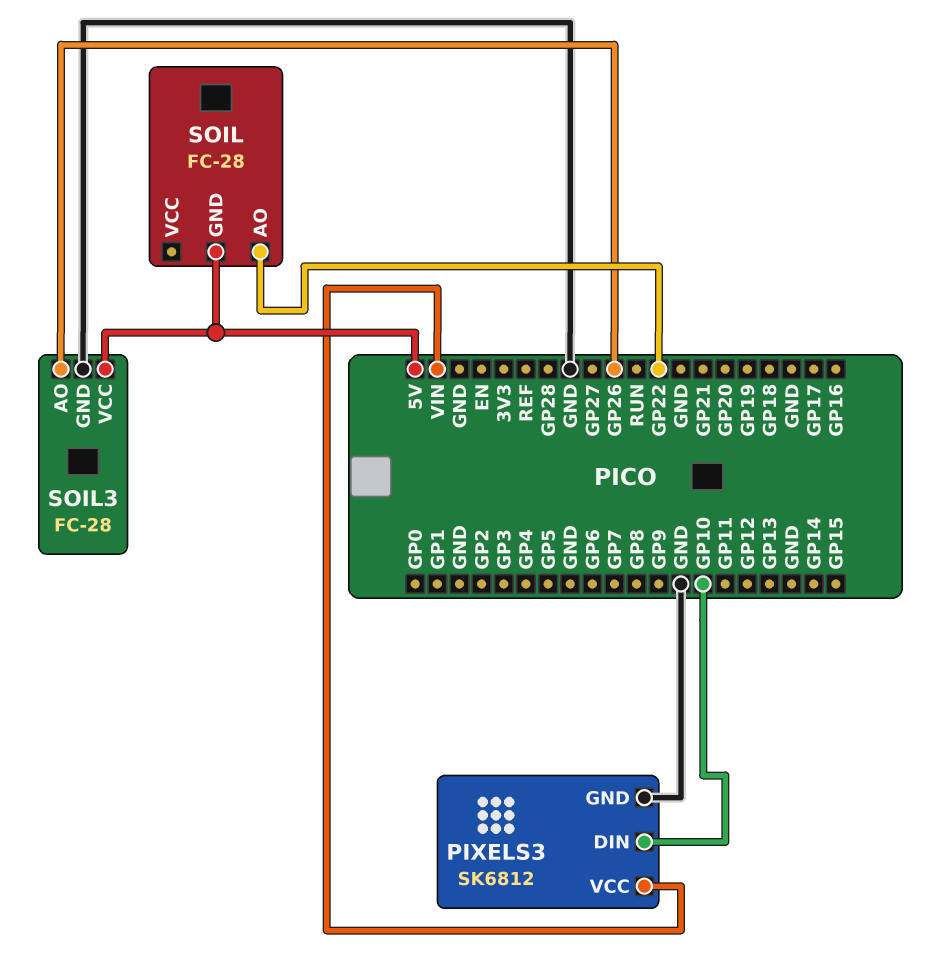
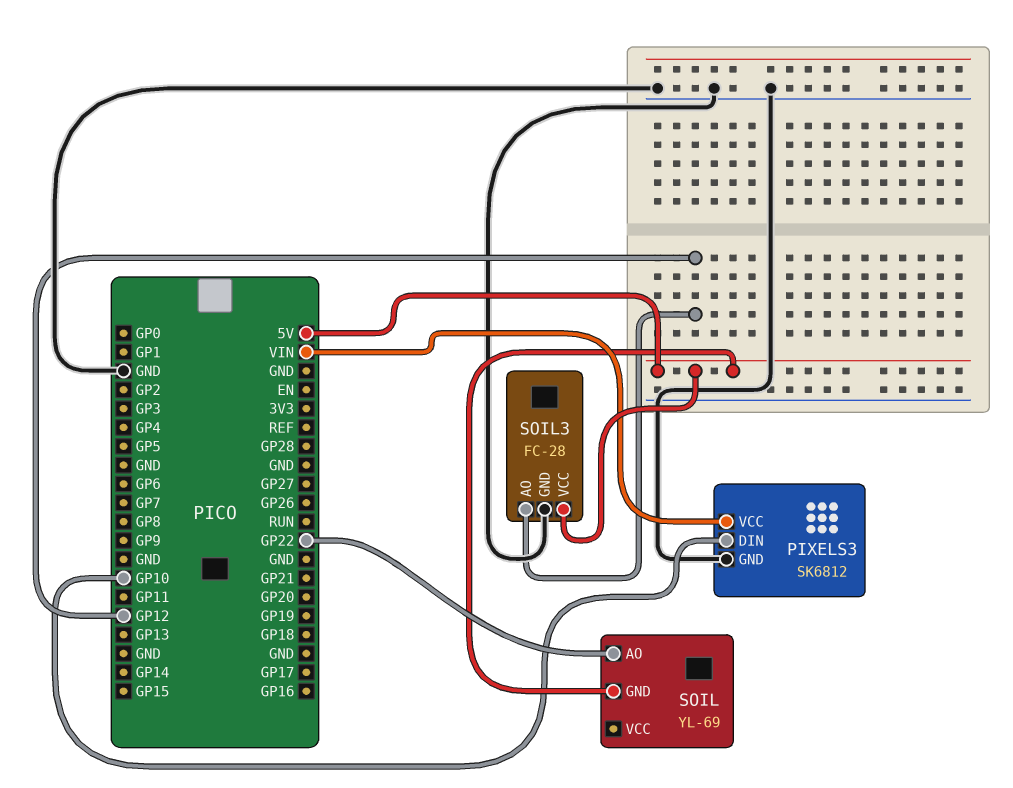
SOIL: FC-28 -> YL-69
SOIL3 pin AO: GP26 -> GP12

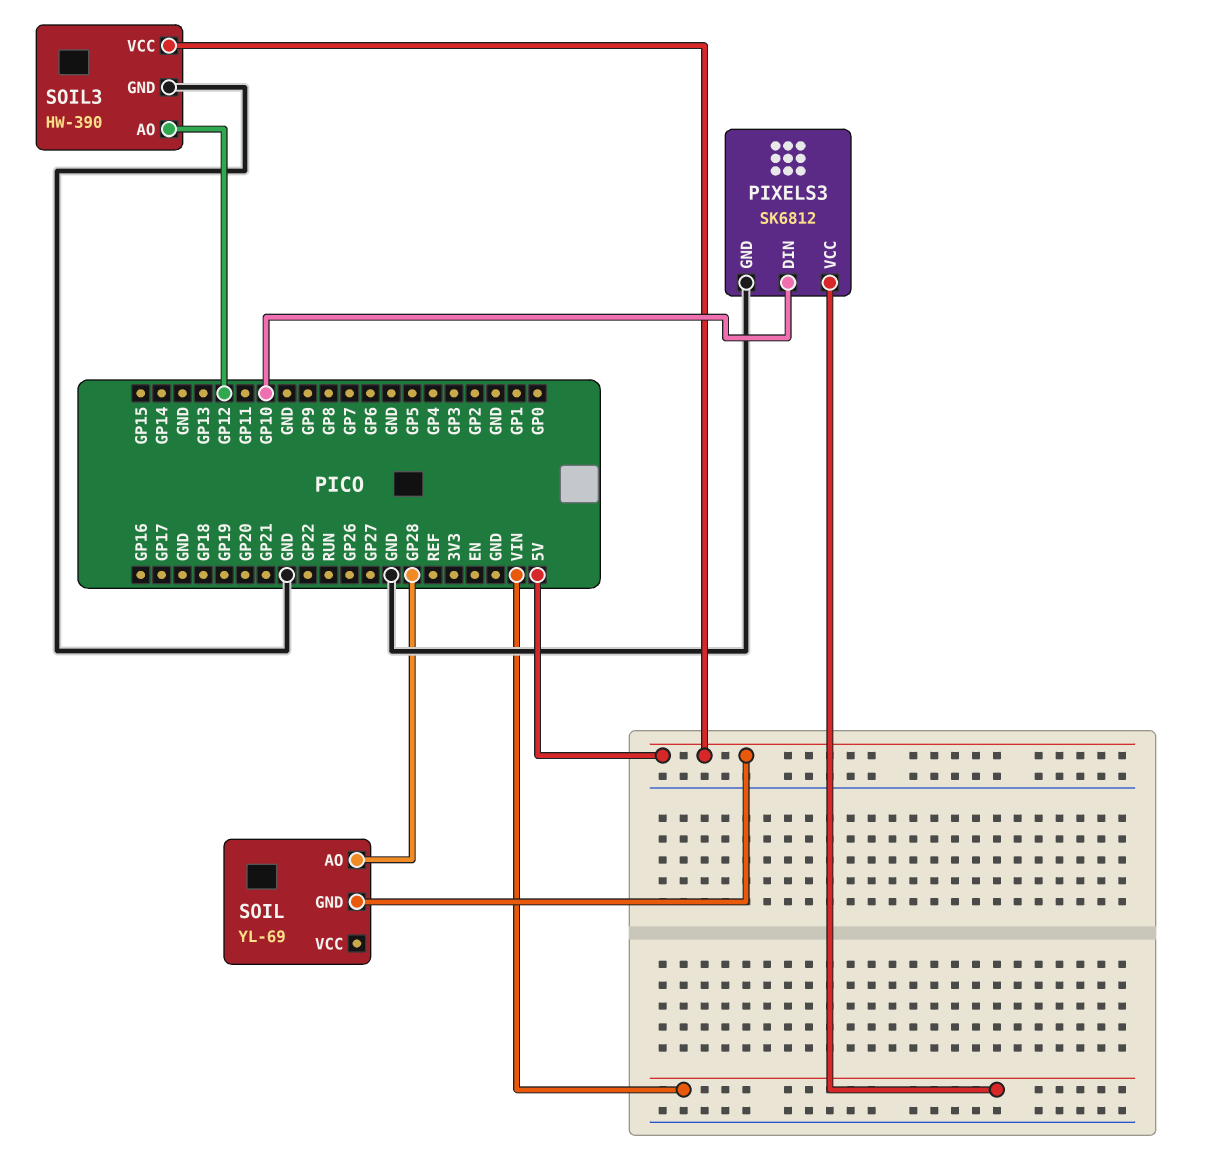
SOIL pin AO: GP22 -> GP28
SOIL3: FC-28 -> HW-390

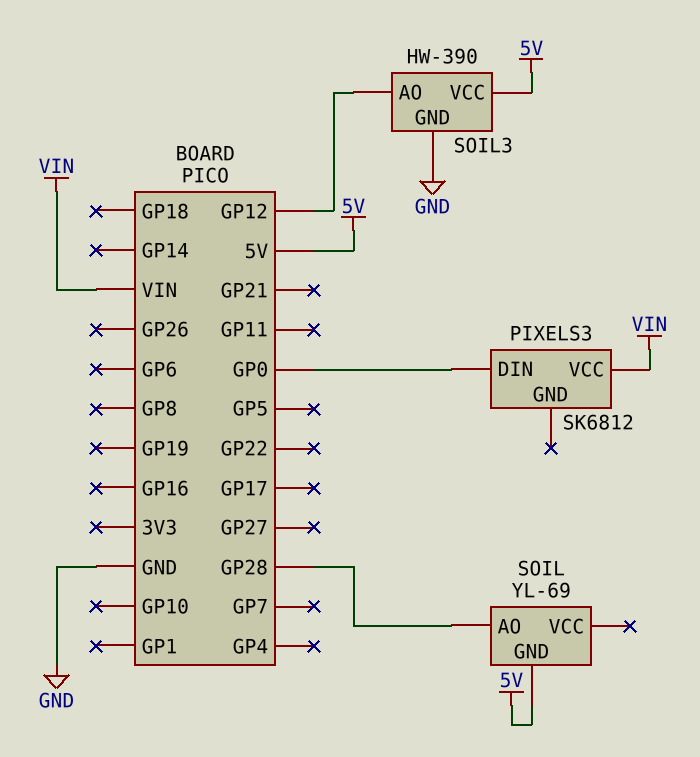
PIXELS3 pin DIN: GP10 -> GP0
PIXELS3 pin GND: GND -> none

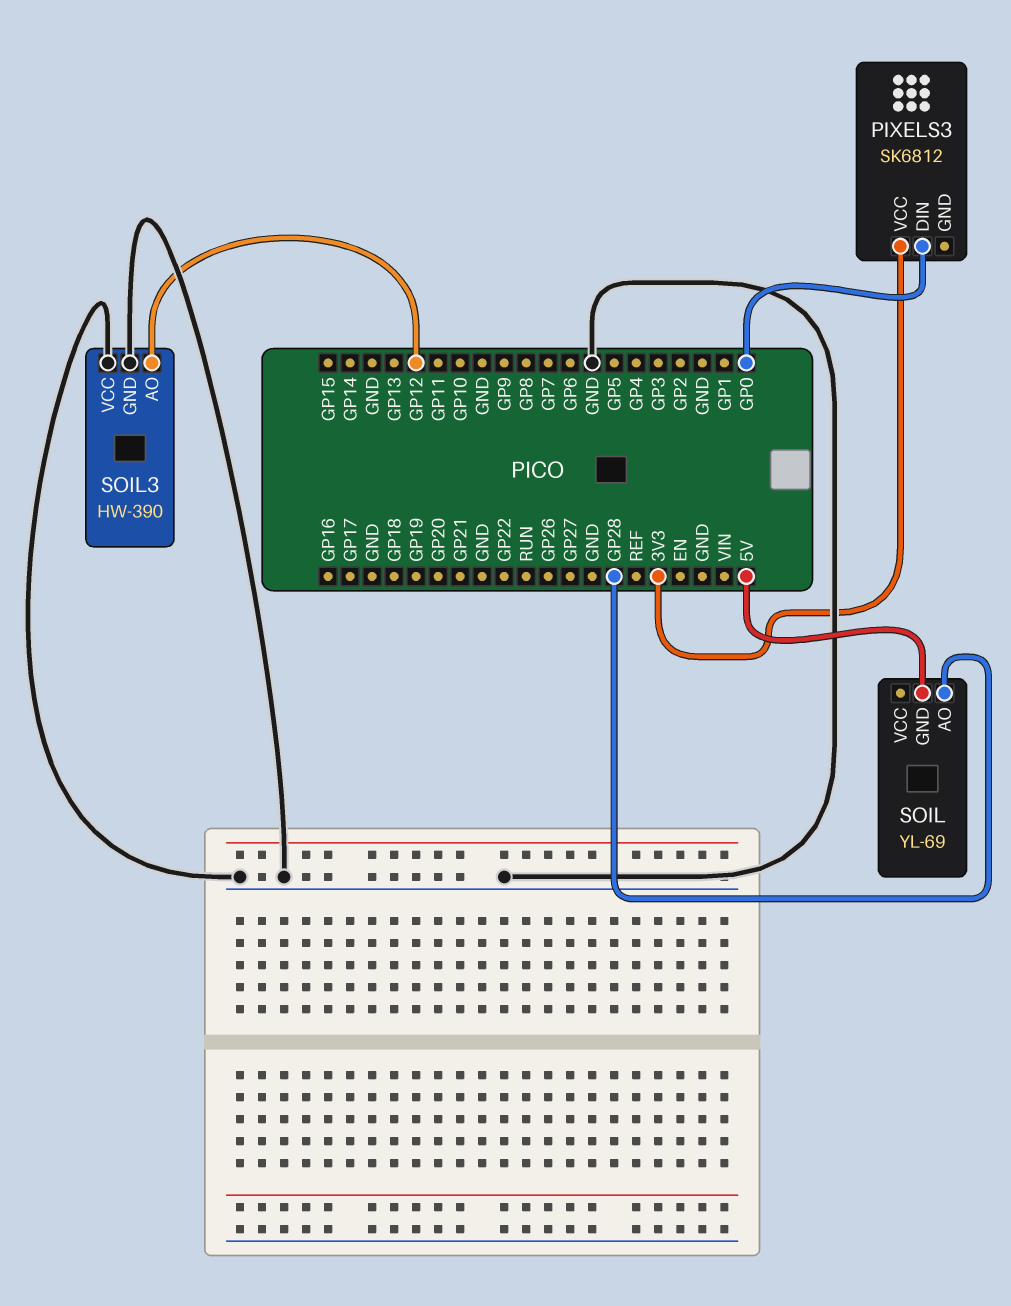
PIXELS3 pin VCC: VIN -> 3V3
SOIL3 pin VCC: 5V -> GND

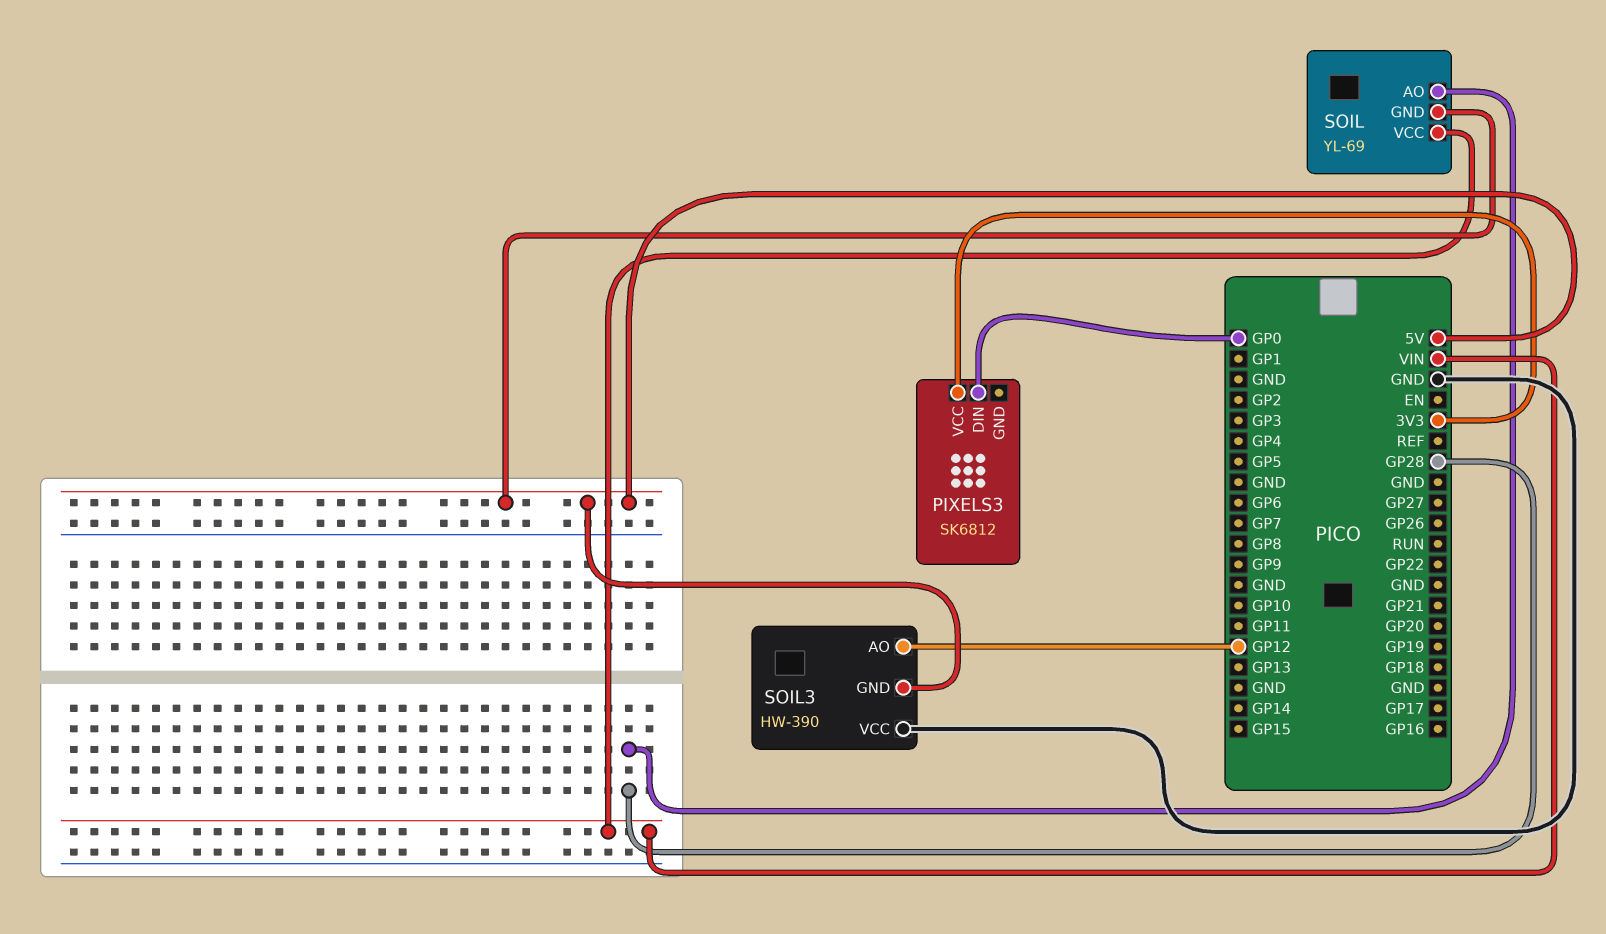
SOIL pin VCC: none -> VIN
SOIL3 pin GND: GND -> 5V

